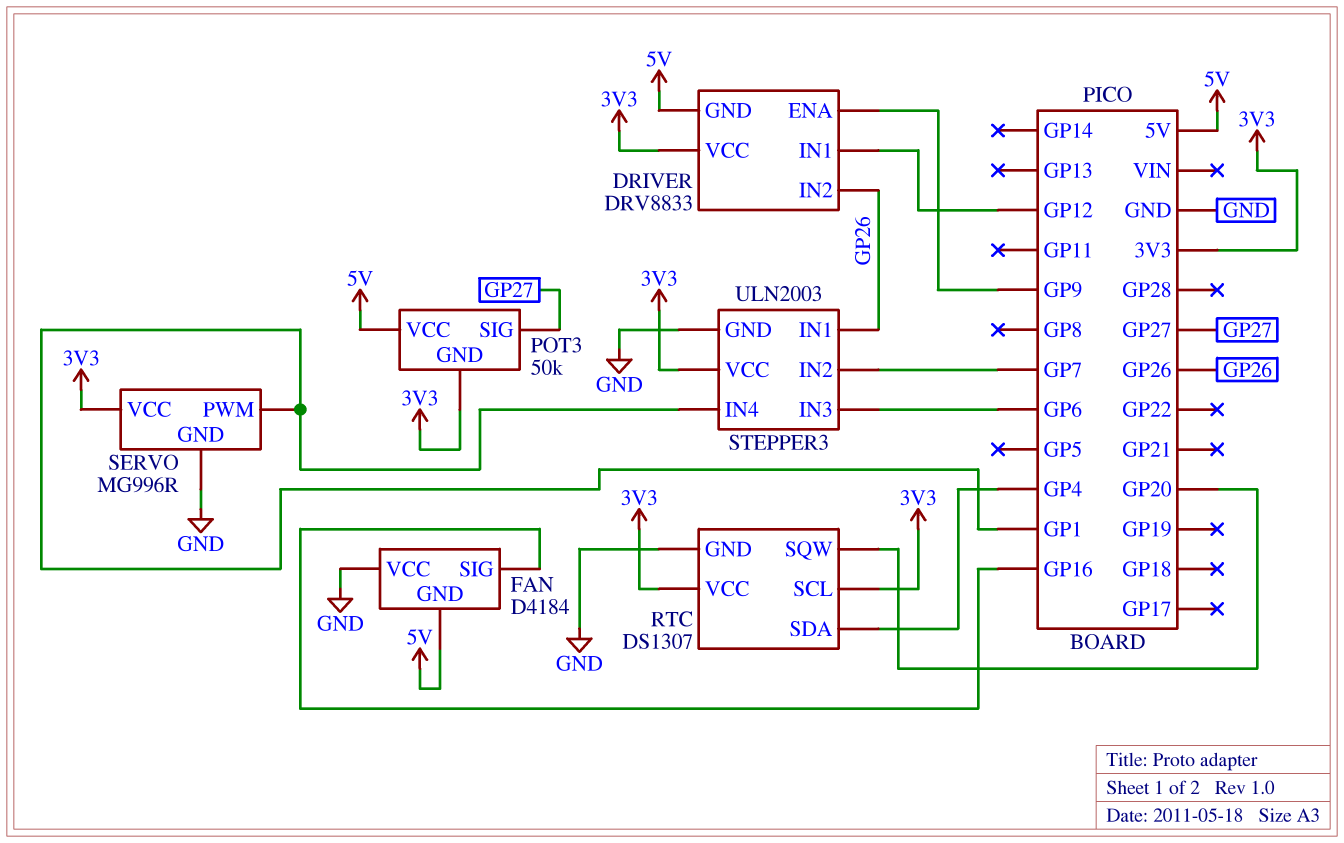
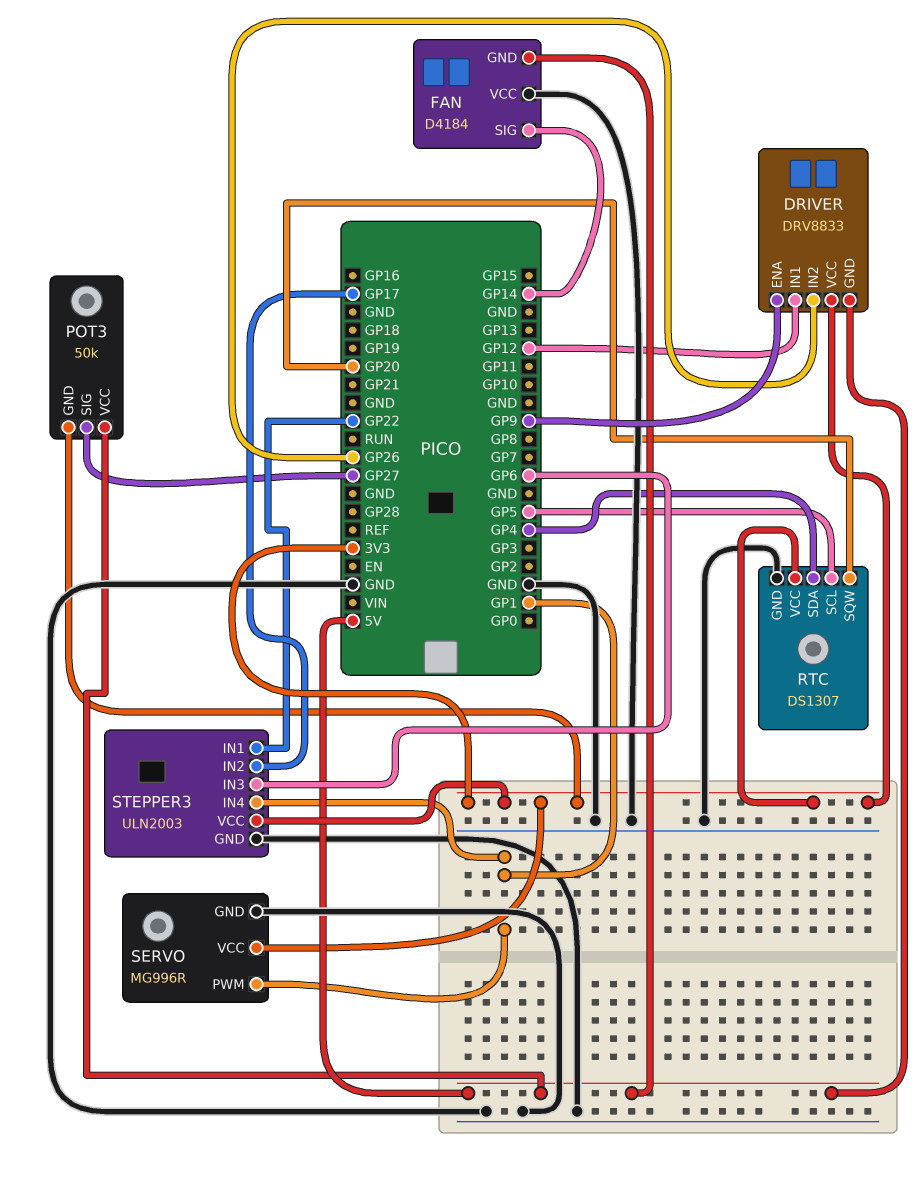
FAN pin SIG: GP16 -> GP14
RTC pin SCL: 3V3 -> GP5
STEPPER3 pin IN1: GP26 -> GP22
STEPPER3 pin IN2: GP7 -> GP17

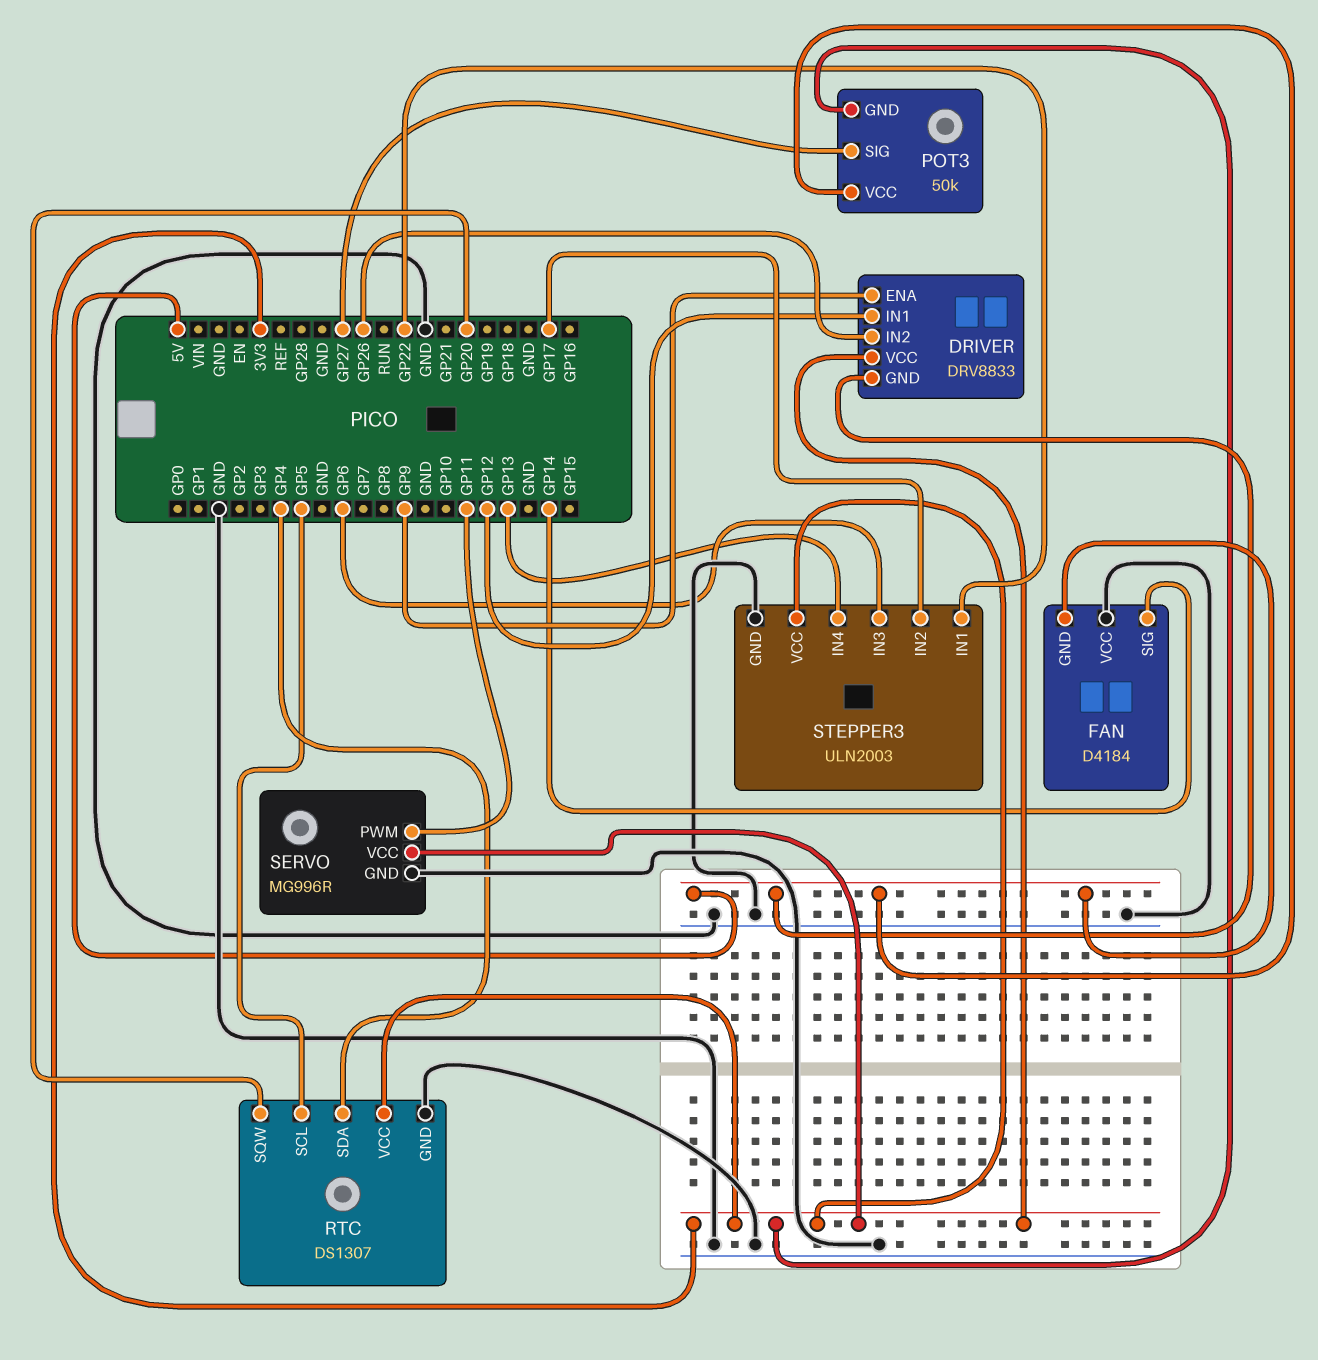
SERVO pin PWM: GP1 -> GP11
STEPPER3 pin IN4: GP1 -> GP13

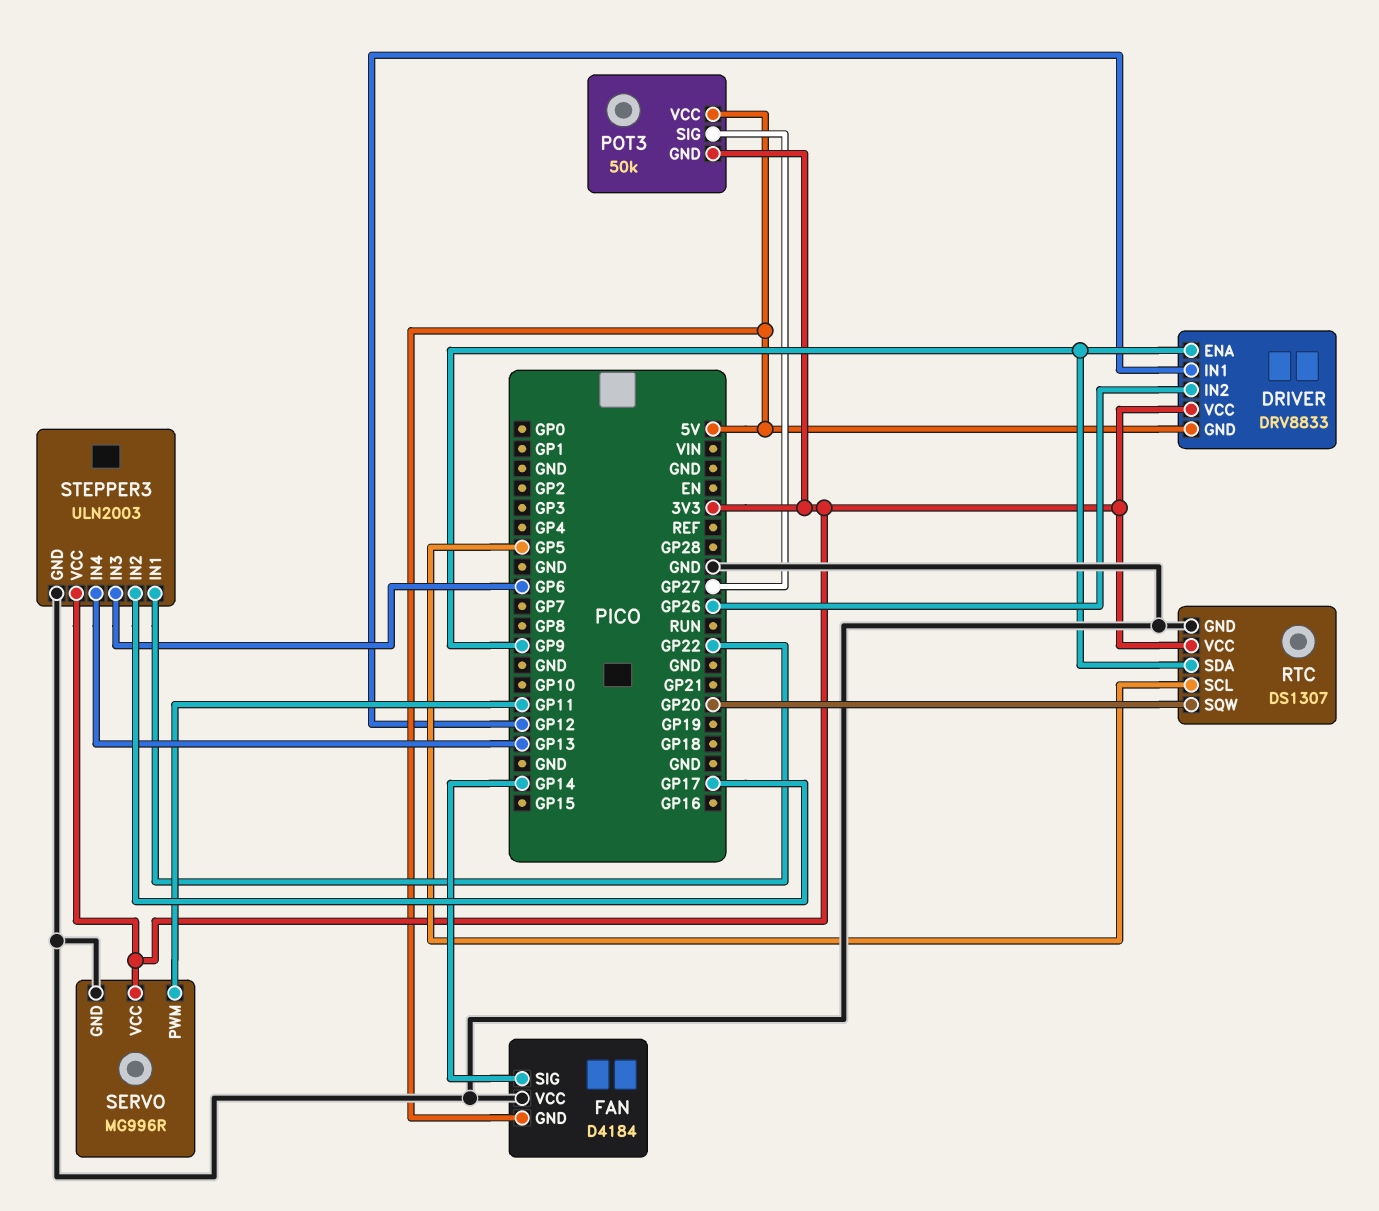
RTC pin SDA: GP4 -> GP9

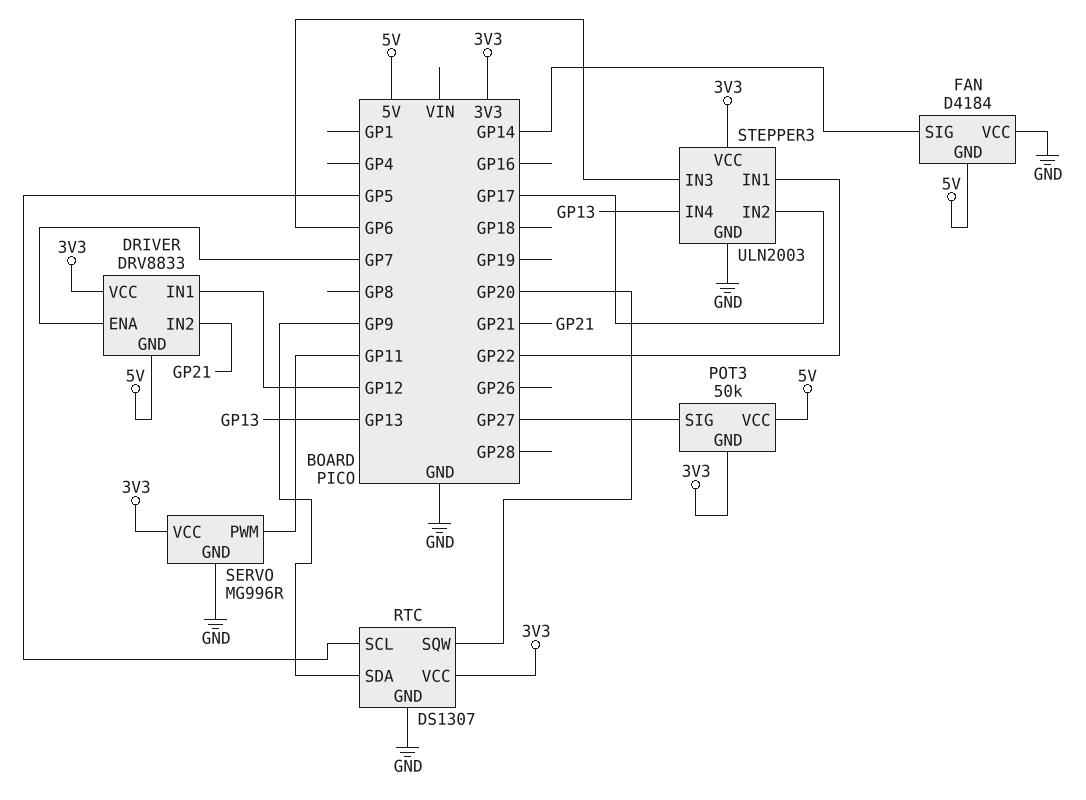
DRIVER pin ENA: GP9 -> GP7
DRIVER pin IN2: GP26 -> GP21

